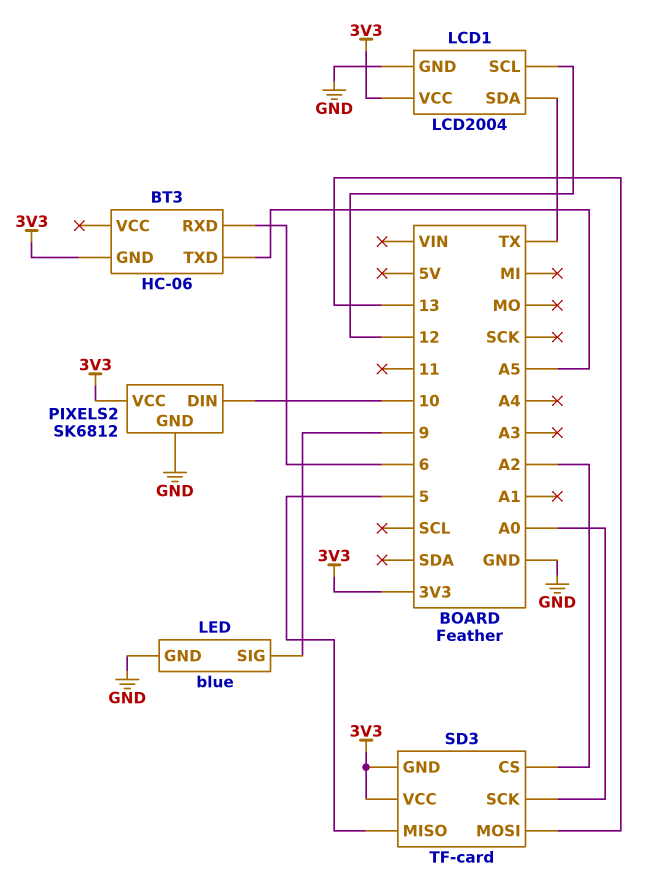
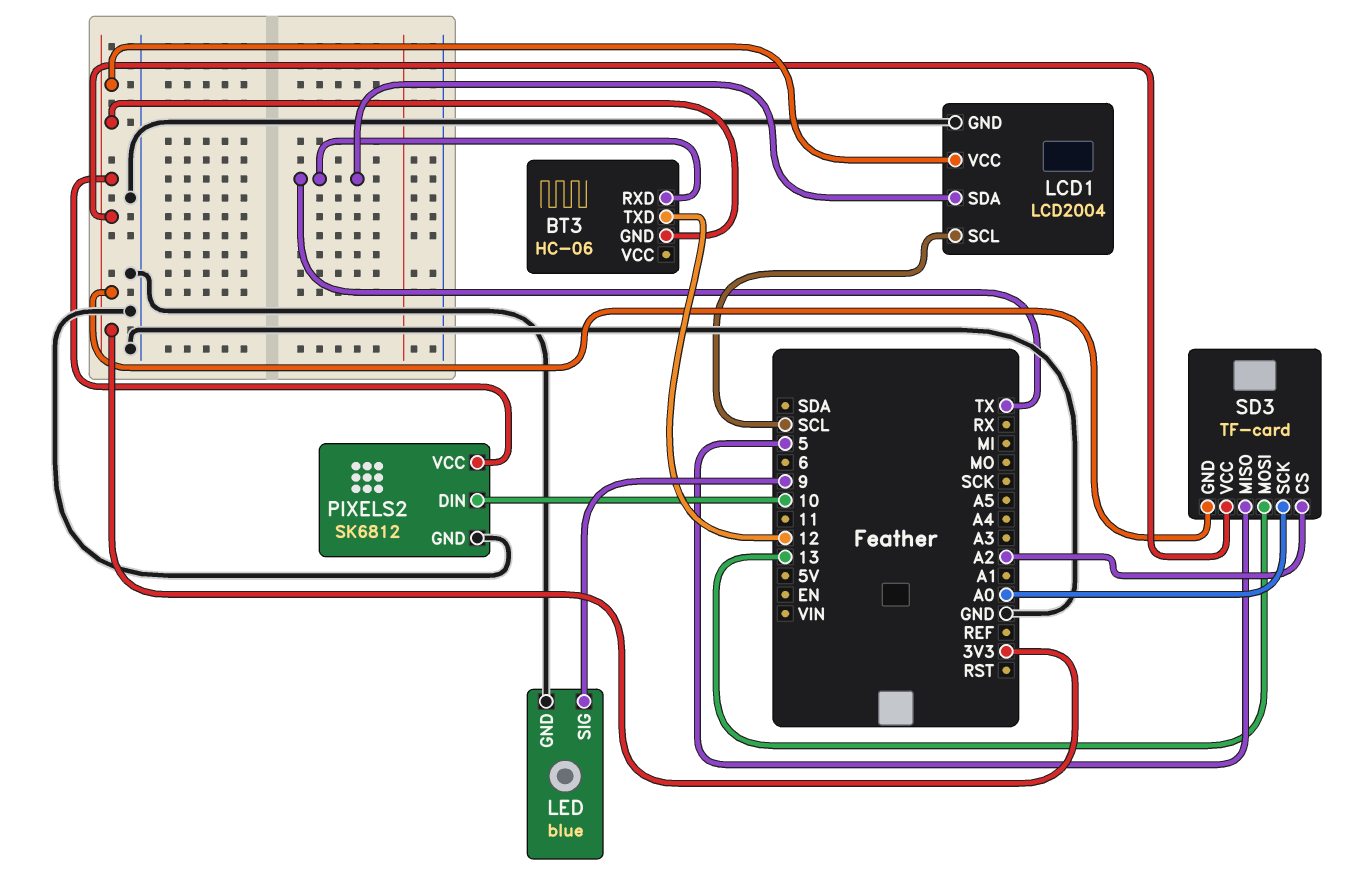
BT3 pin RXD: 6 -> TX
BT3 pin TXD: A5 -> 12
LCD1 pin SCL: 12 -> SCL

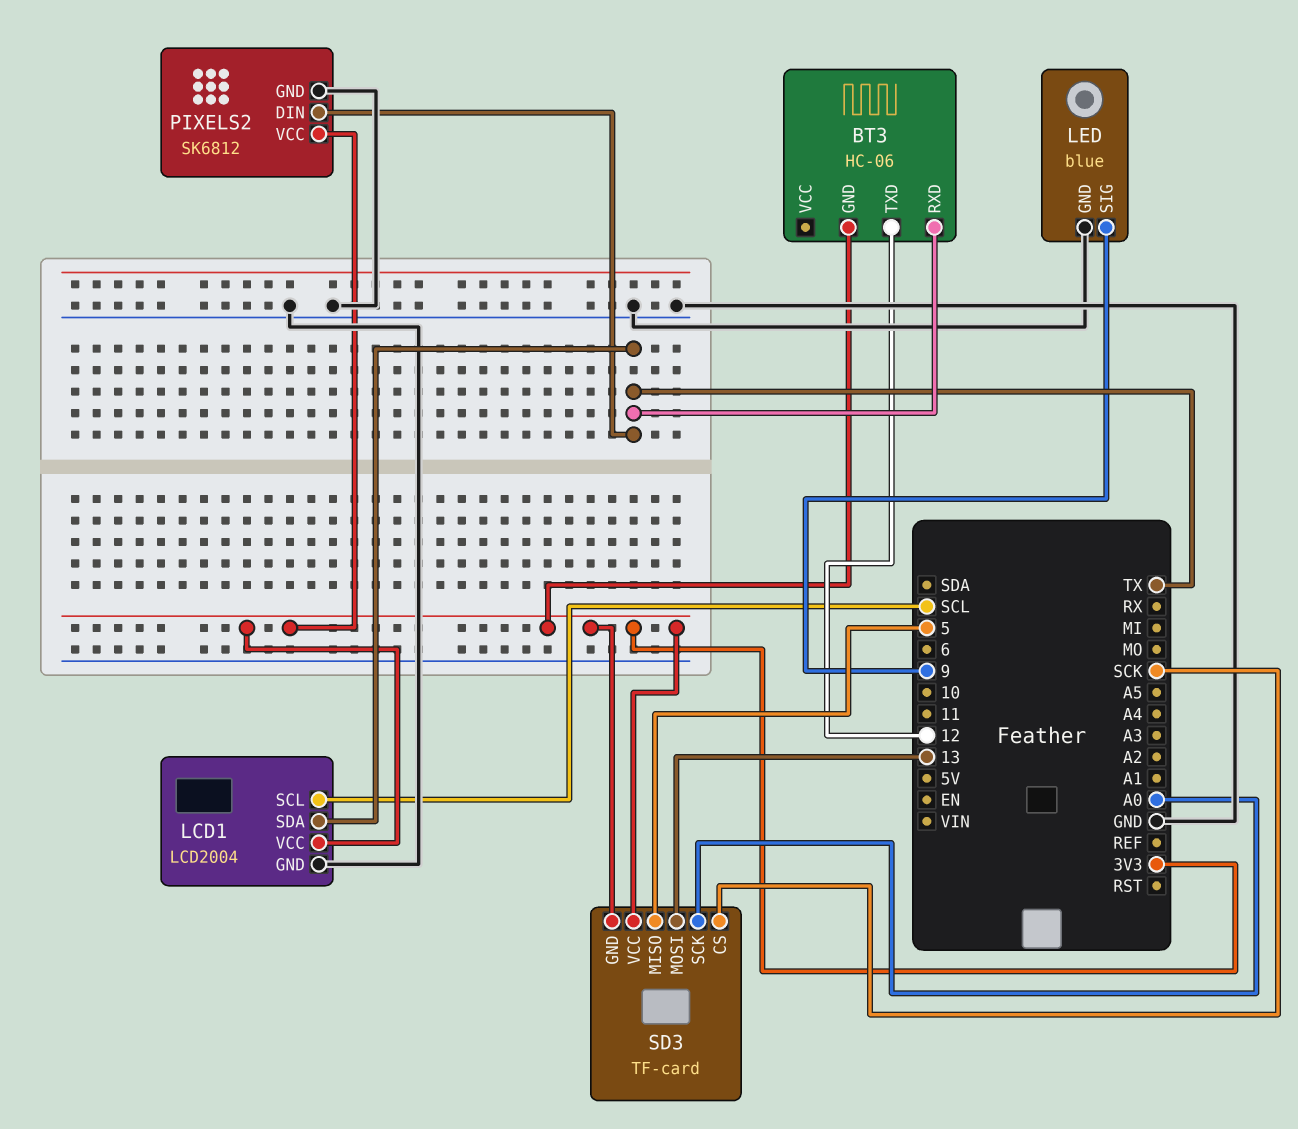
PIXELS2 pin DIN: 10 -> TX
SD3 pin CS: A2 -> SCK

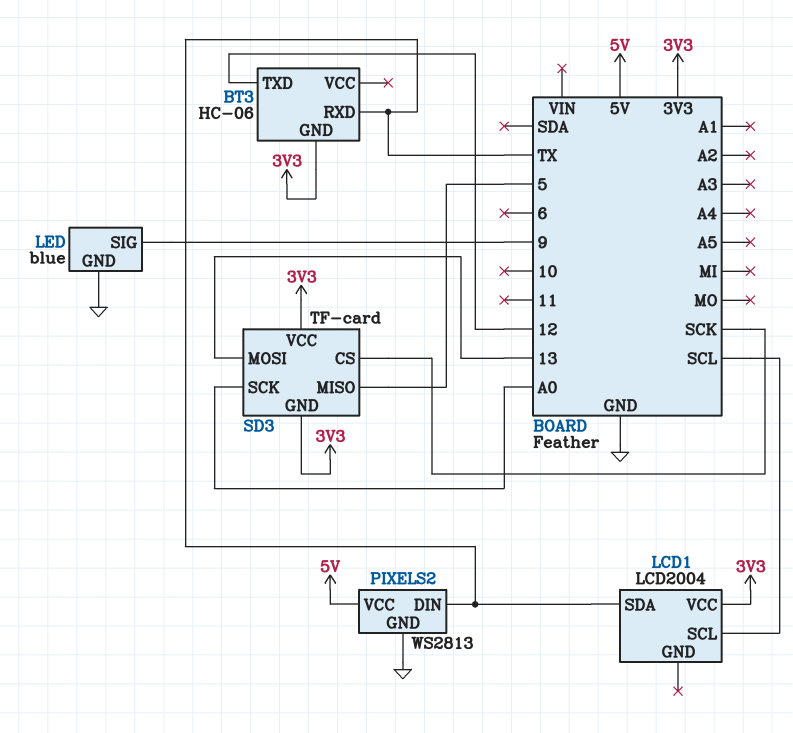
LCD1 pin GND: GND -> none
PIXELS2: SK6812 -> WS2813
PIXELS2 pin VCC: 3V3 -> 5V

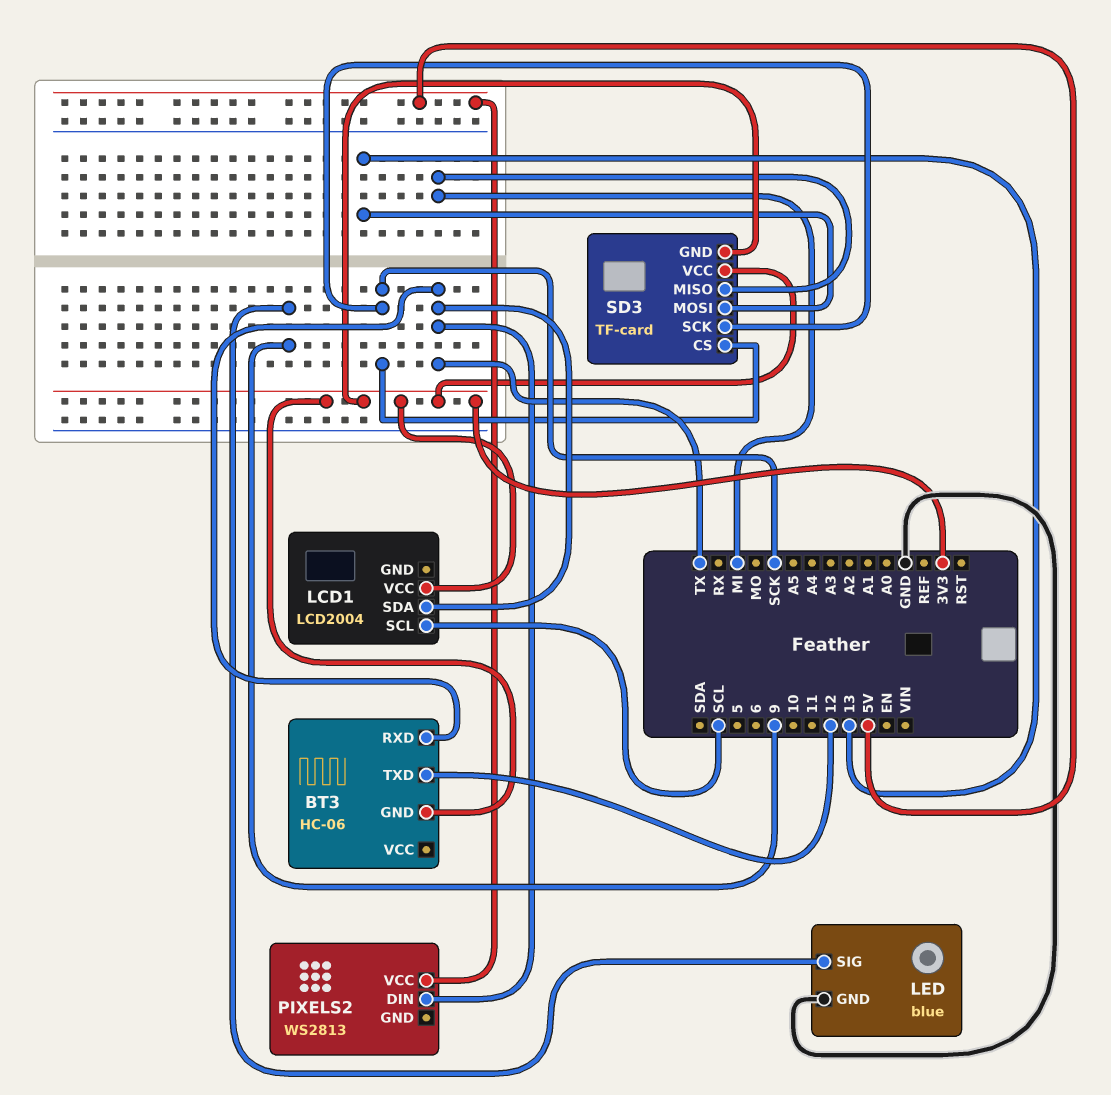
PIXELS2 pin GND: GND -> none
SD3 pin MISO: 5 -> MI
SD3 pin SCK: A0 -> SCK

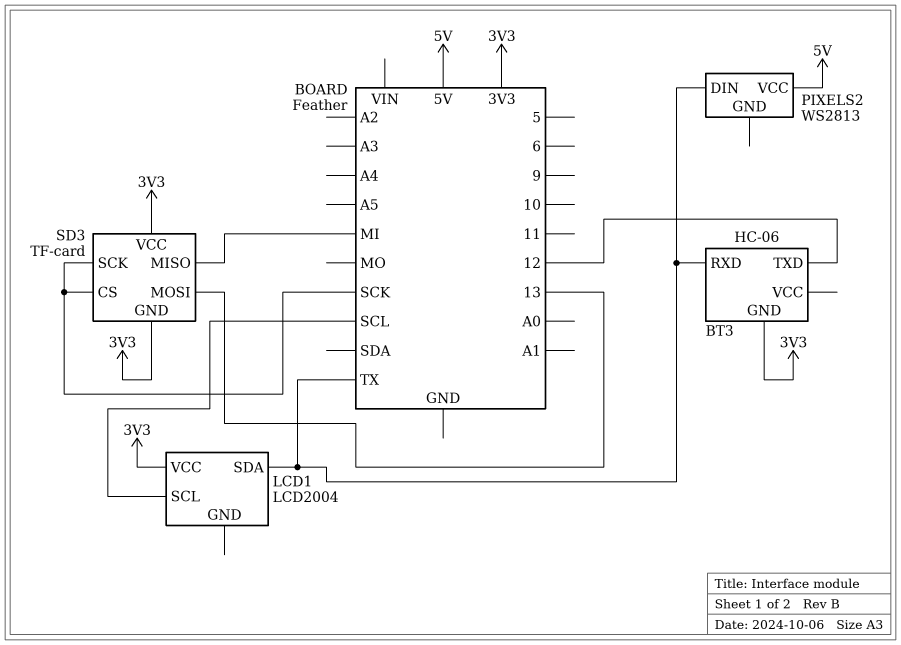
LED: blue -> none
LED pin GND: GND -> none
LED pin SIG: 9 -> none

